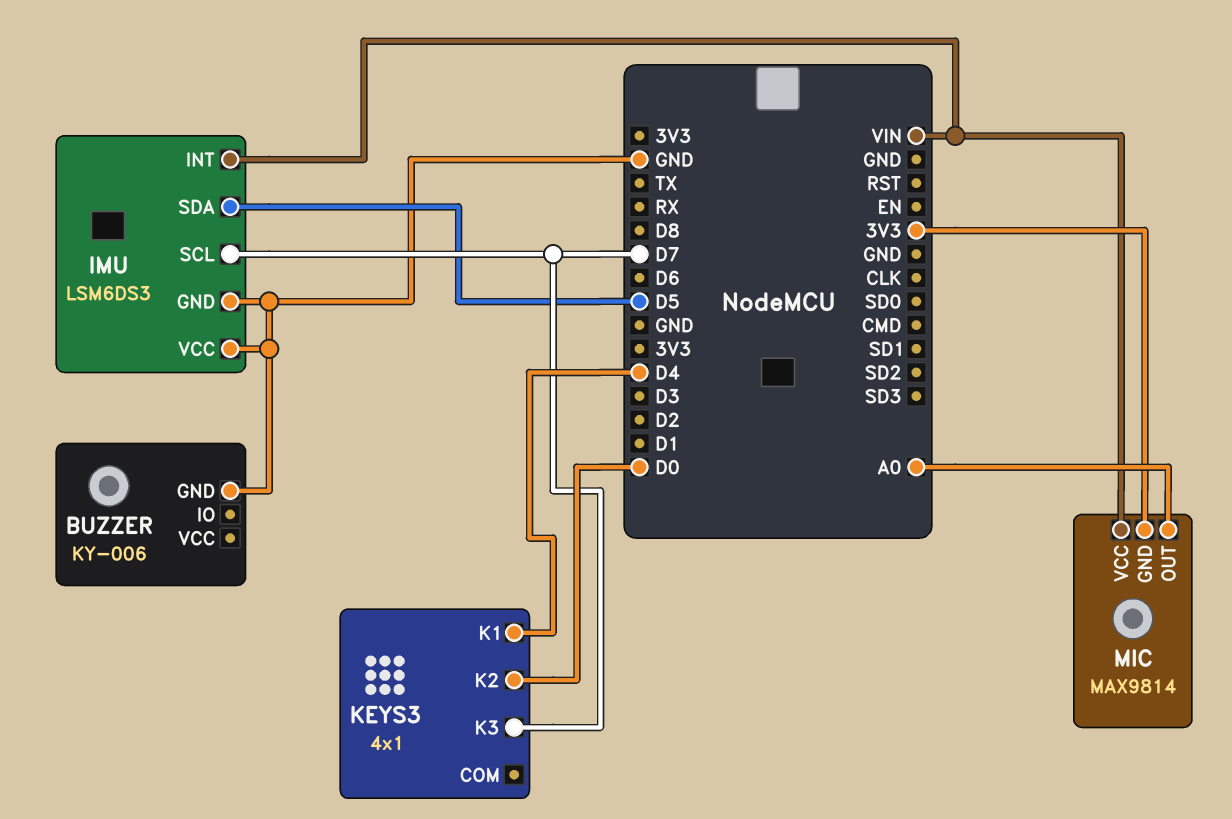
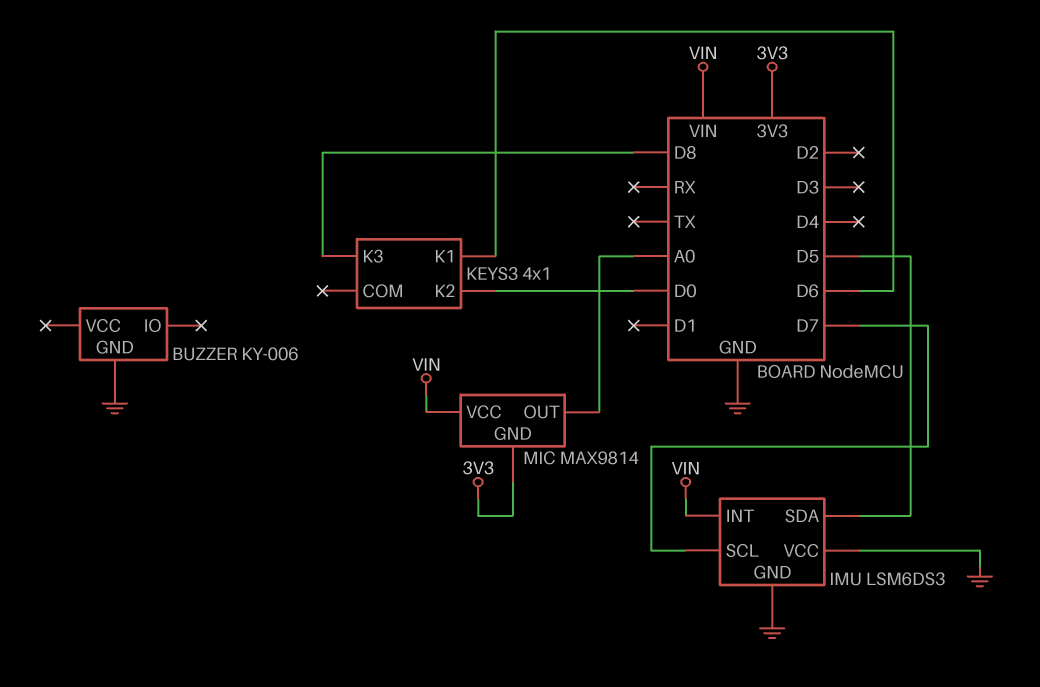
KEYS3 pin K1: D4 -> D6
KEYS3 pin K3: D7 -> D8

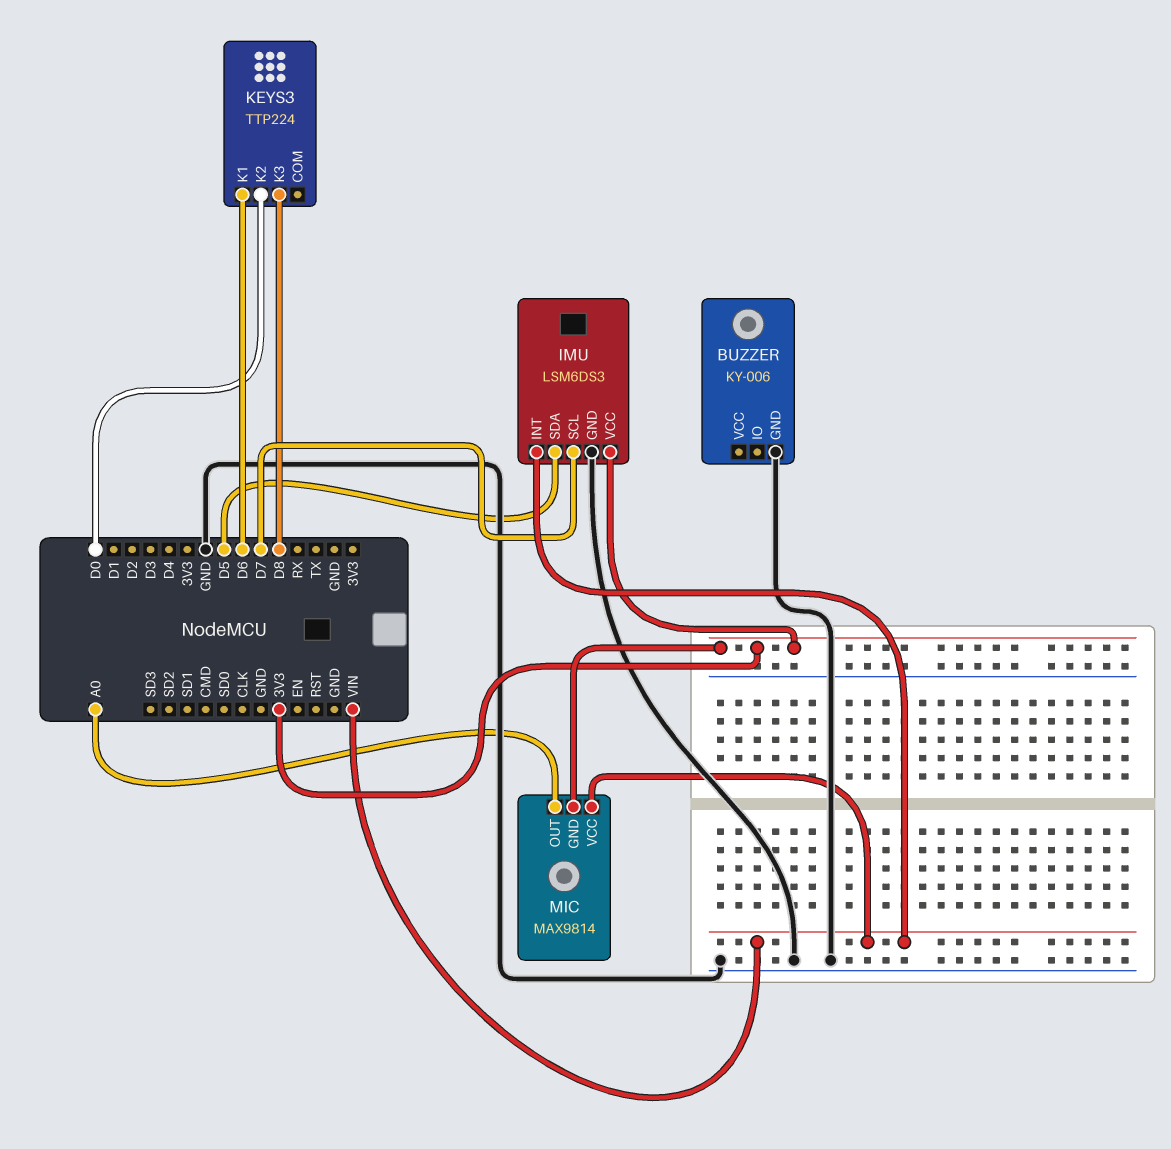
IMU pin VCC: GND -> 3V3
KEYS3: 4x1 -> TTP224

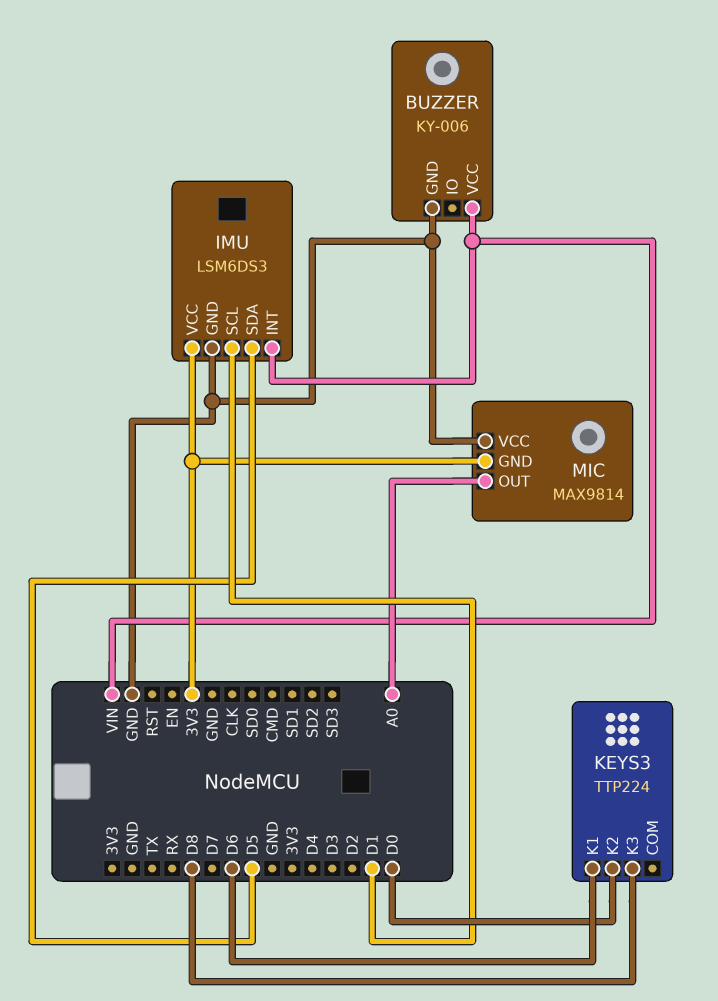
BUZZER pin VCC: none -> VIN
IMU pin SCL: D7 -> D1
MIC pin VCC: VIN -> GND

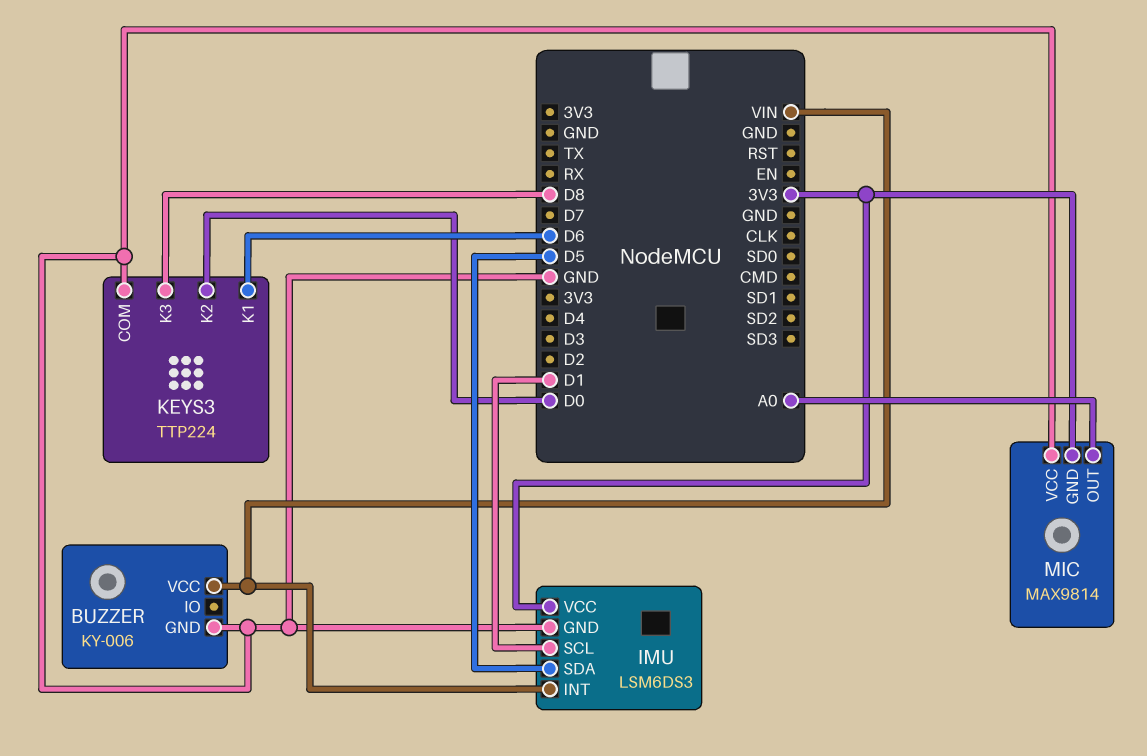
KEYS3 pin COM: none -> GND

